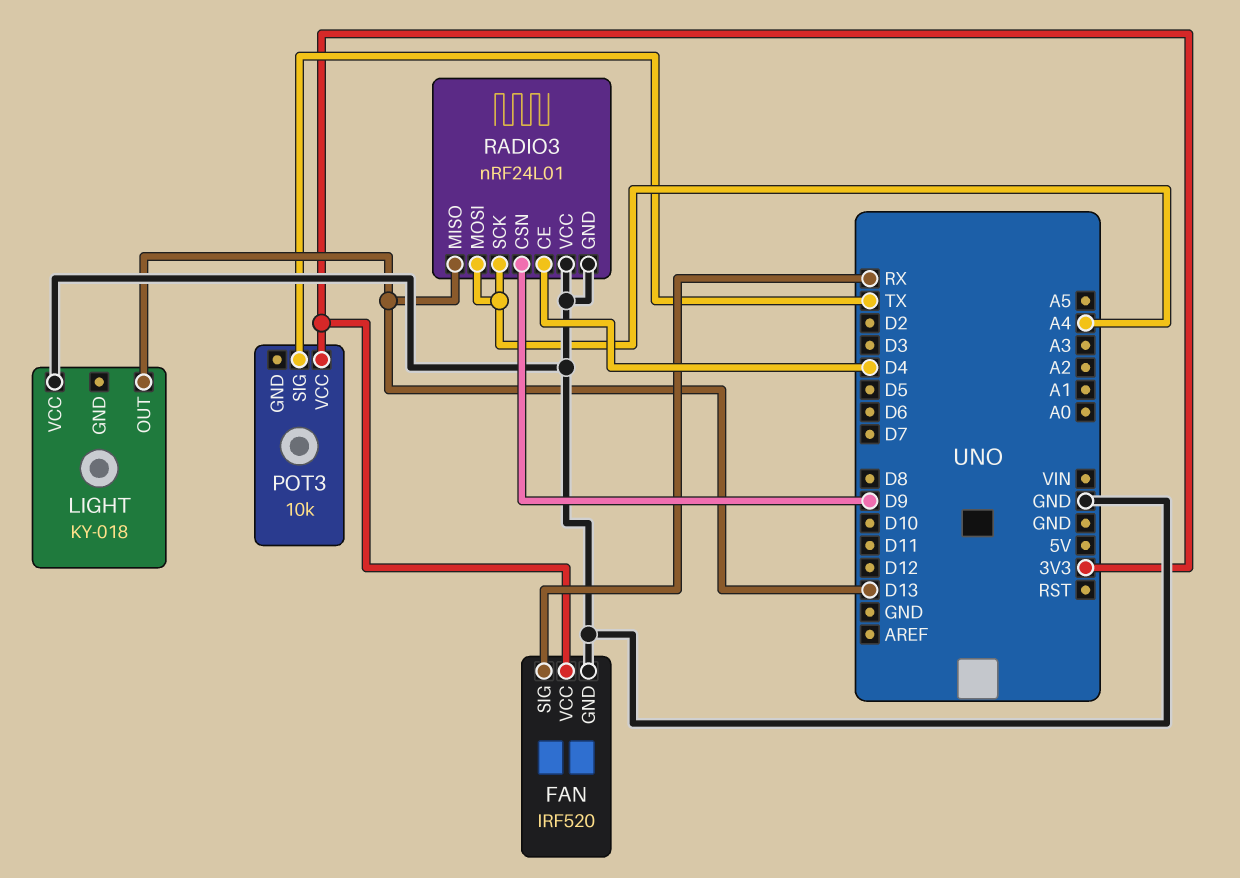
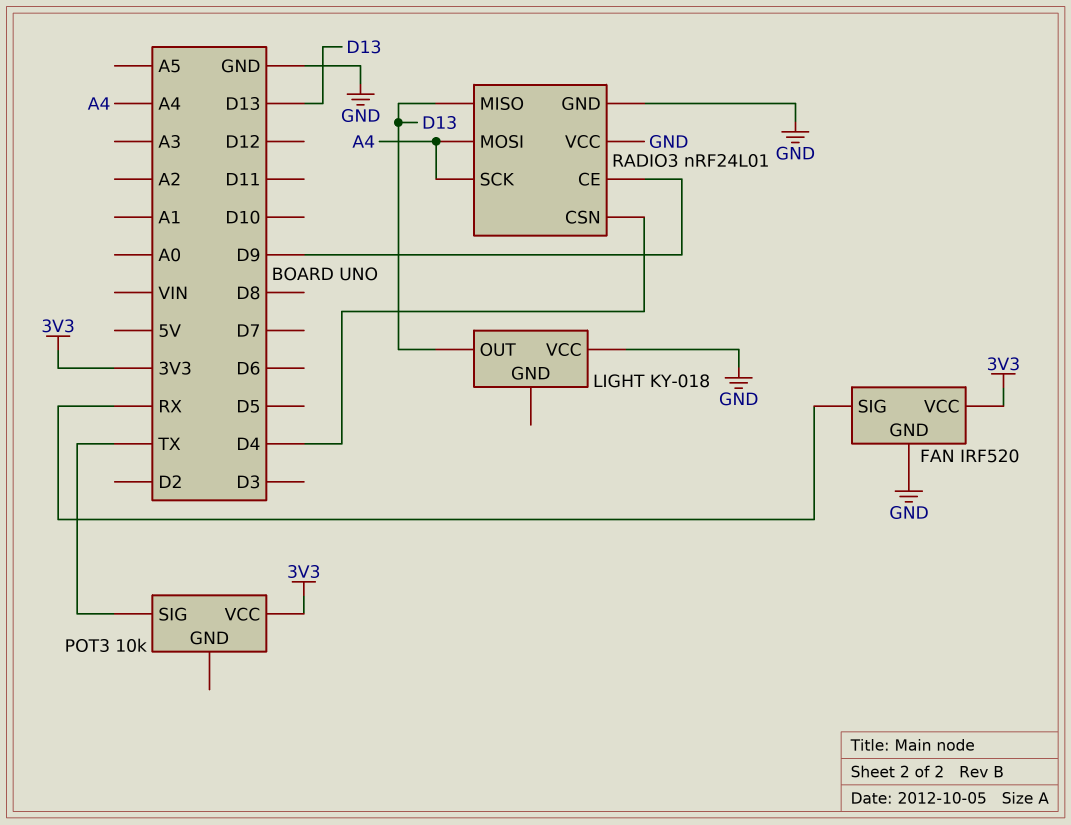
RADIO3 pin CE: D4 -> D9
RADIO3 pin CSN: D9 -> D4

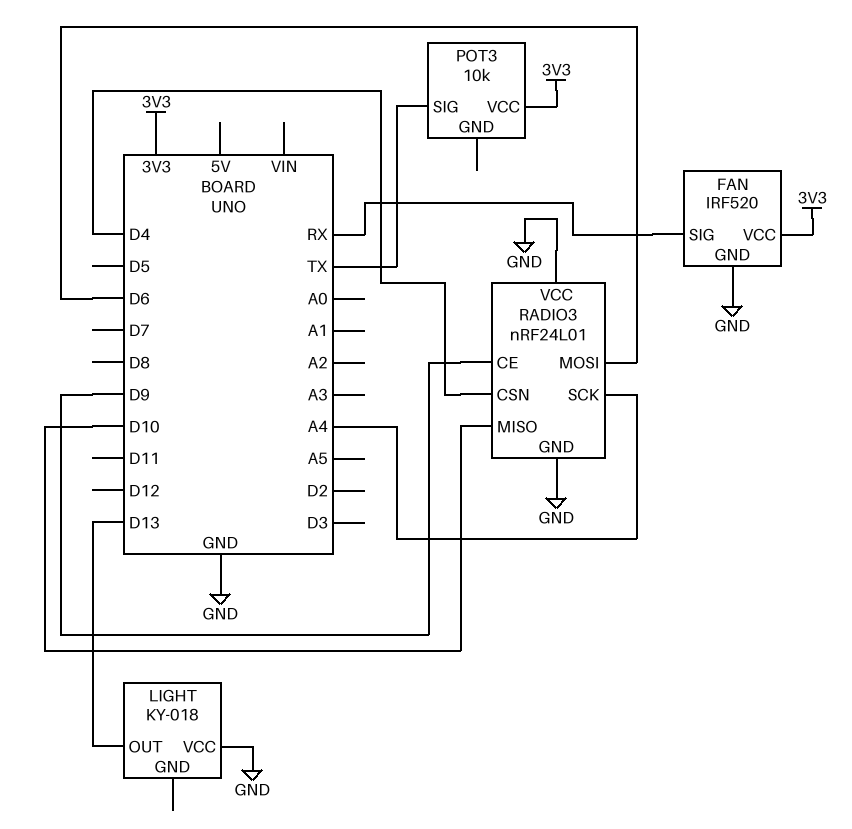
RADIO3 pin MISO: D13 -> D10
RADIO3 pin MOSI: A4 -> D6

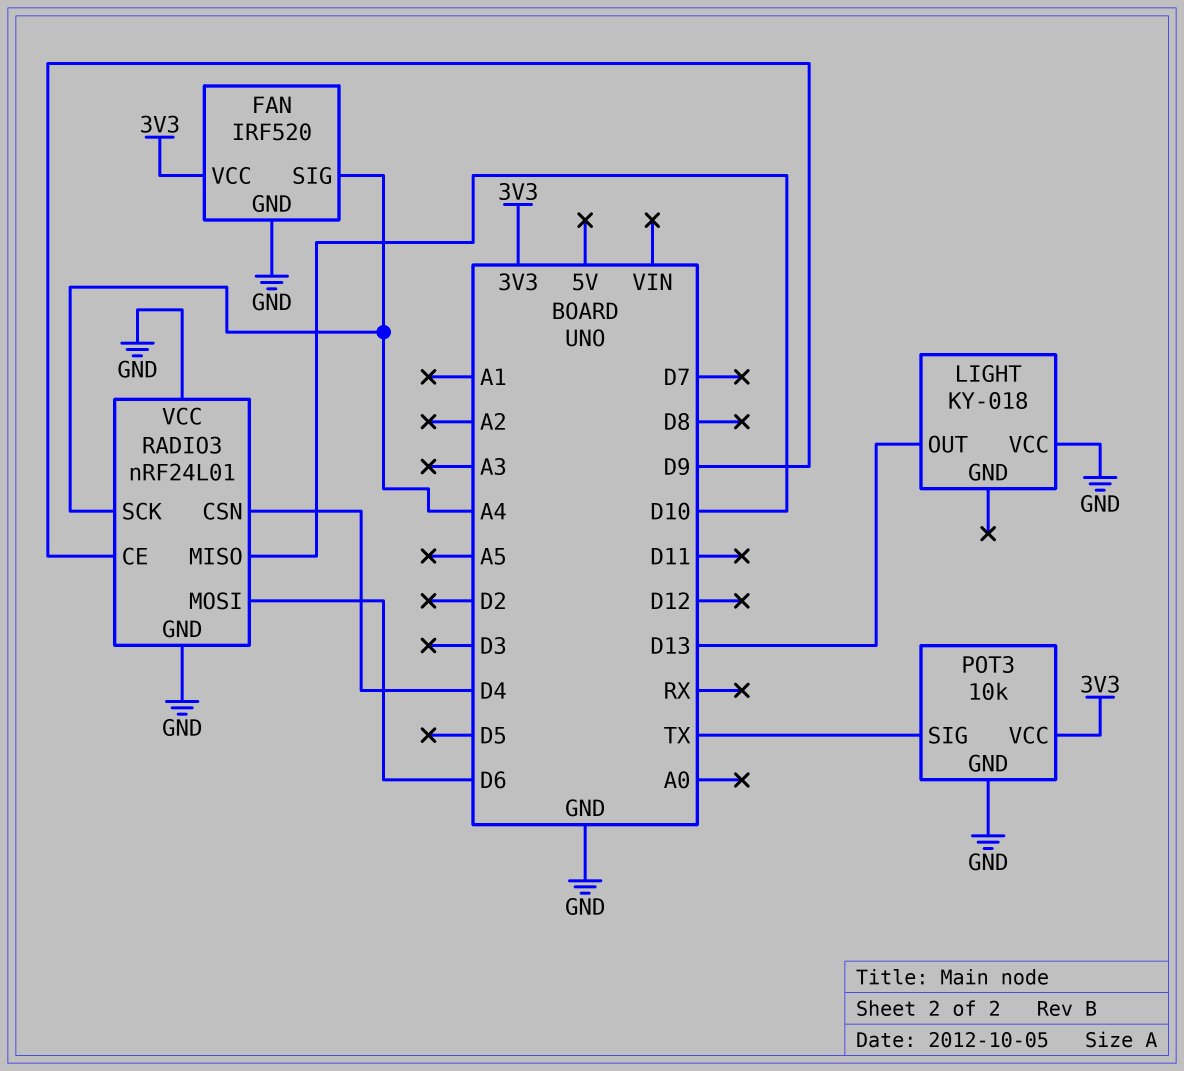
FAN pin SIG: RX -> A4
POT3 pin GND: none -> GND

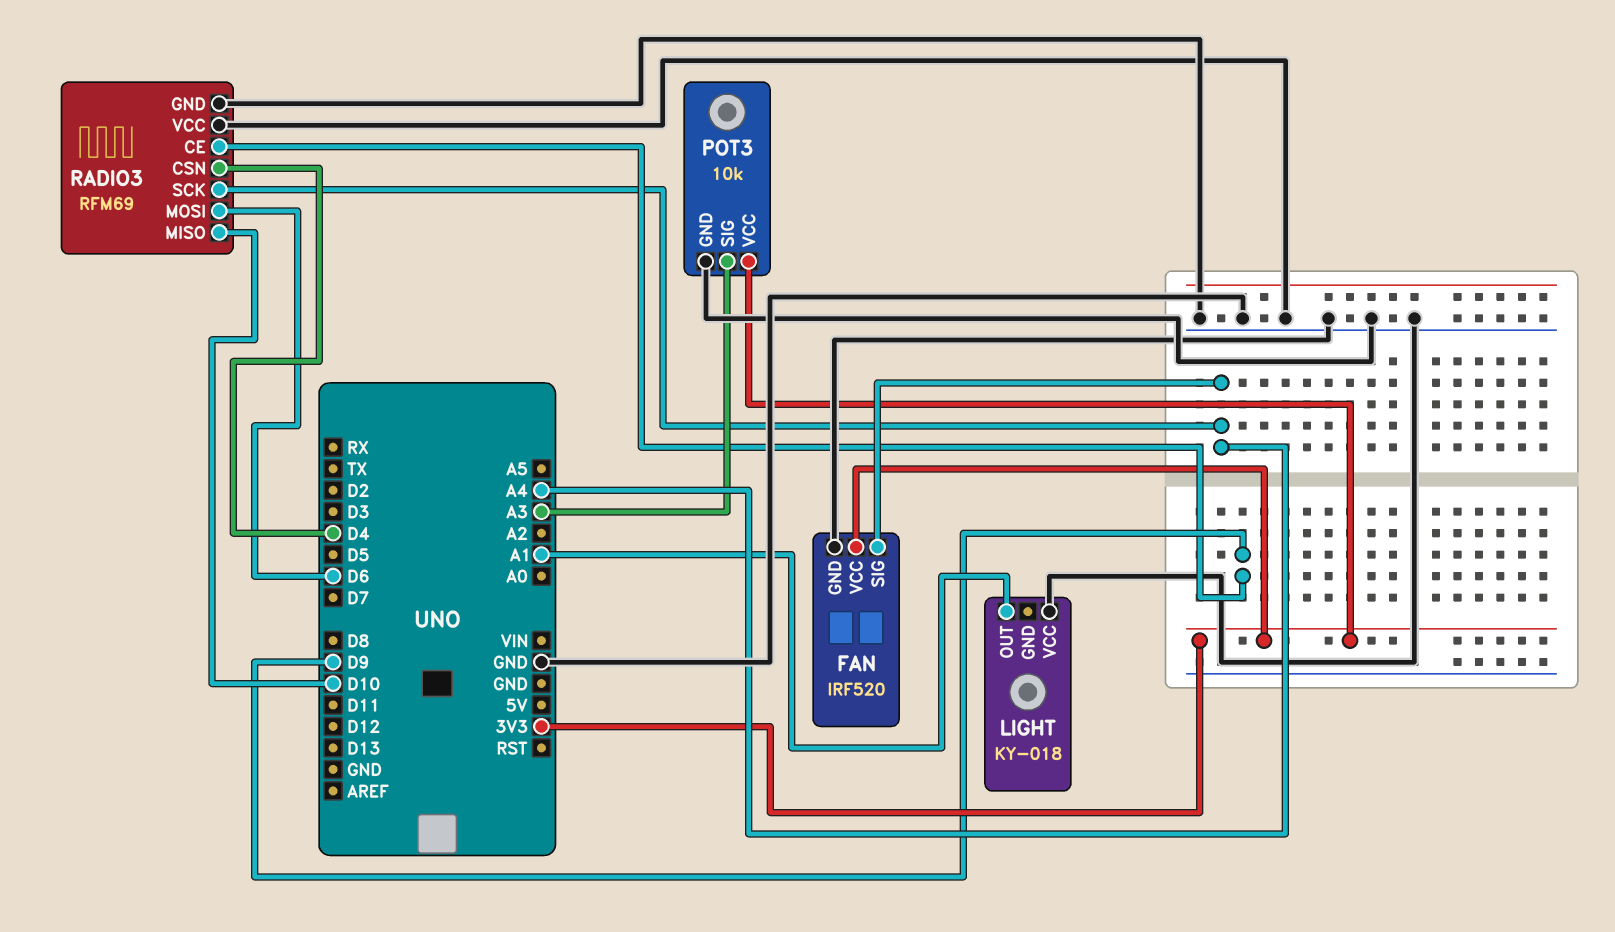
LIGHT pin OUT: D13 -> A1
POT3 pin SIG: TX -> A3
RADIO3: nRF24L01 -> RFM69

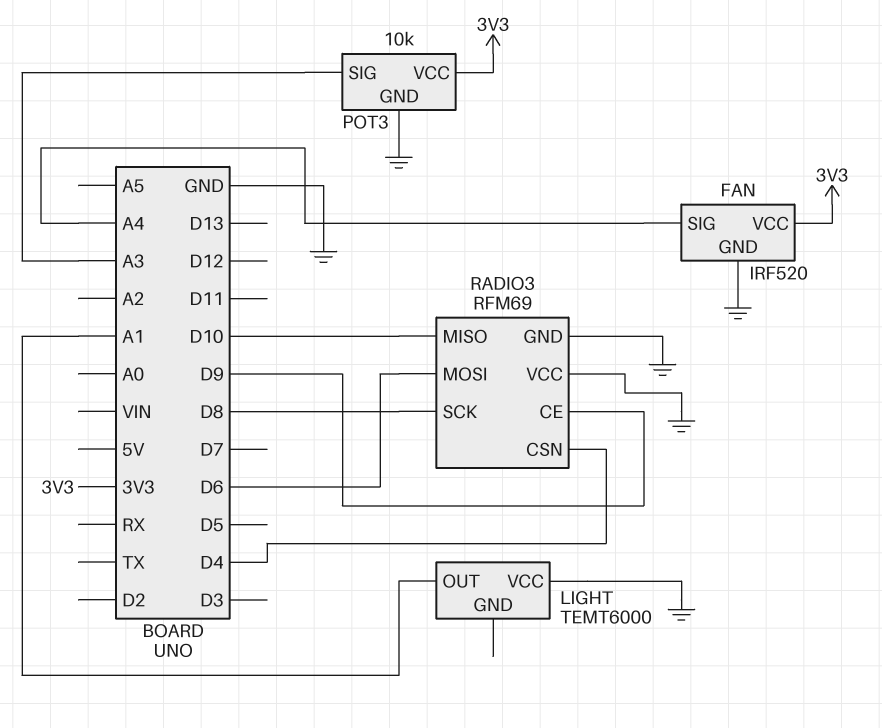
LIGHT: KY-018 -> TEMT6000
RADIO3 pin SCK: A4 -> D8

